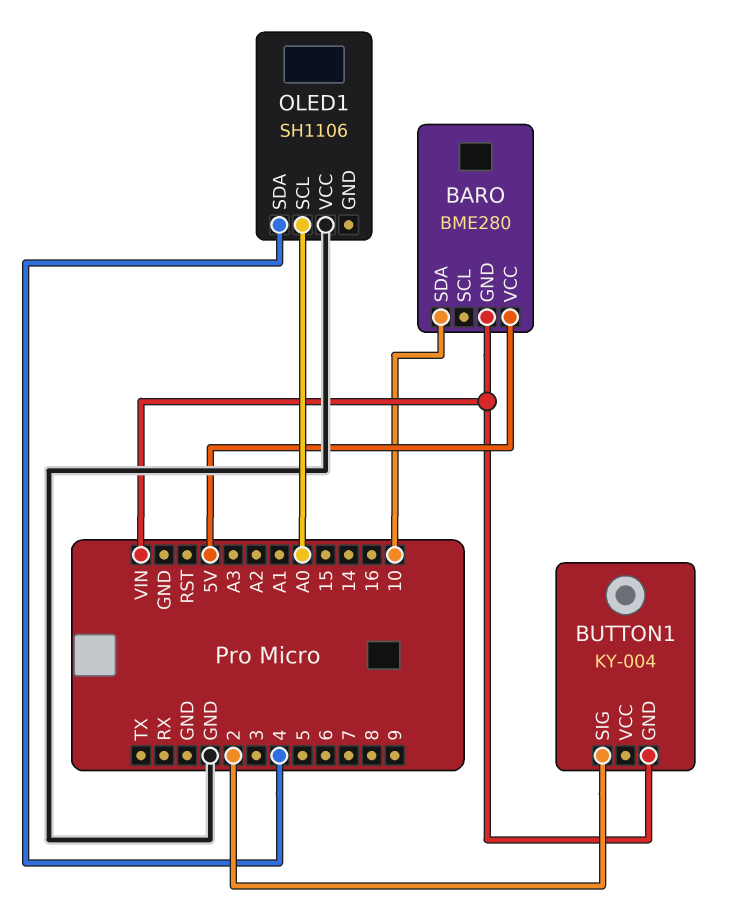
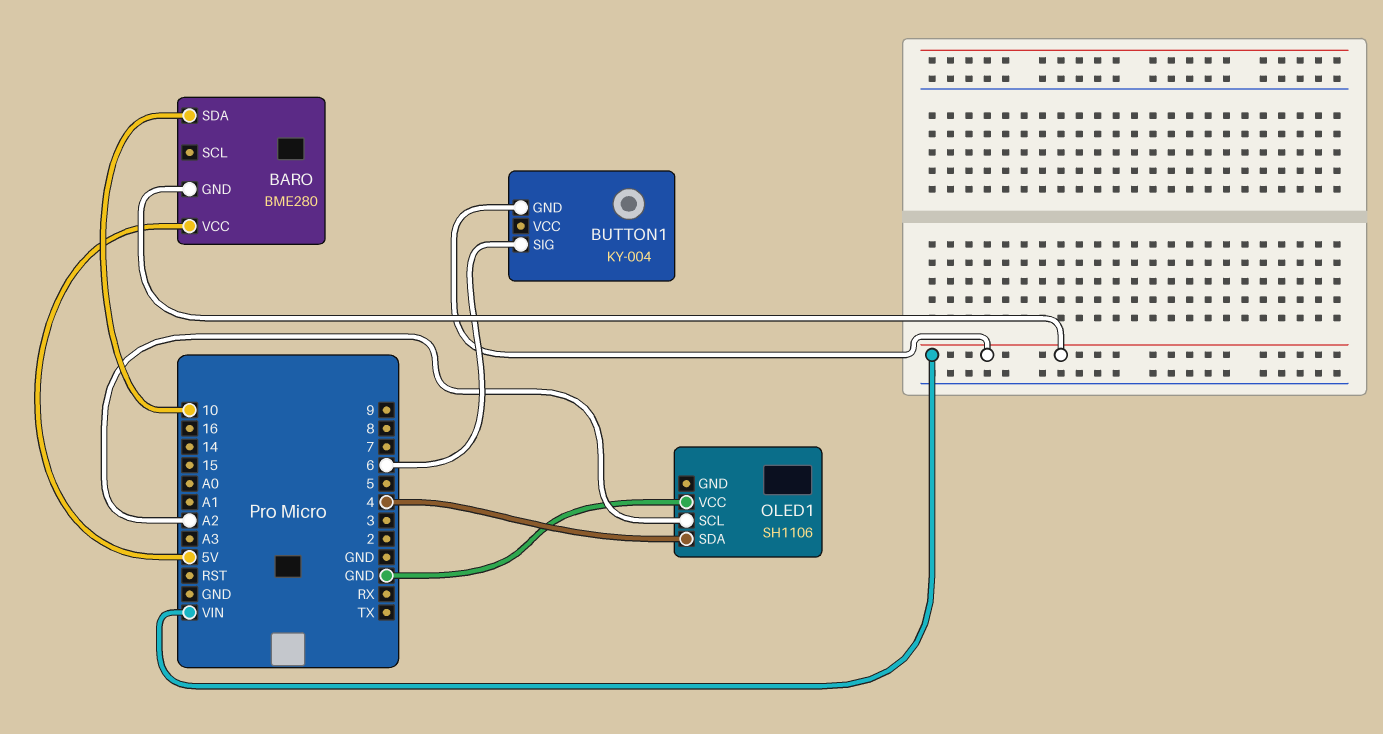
BUTTON1 pin SIG: 2 -> 6
OLED1 pin SCL: A0 -> A2

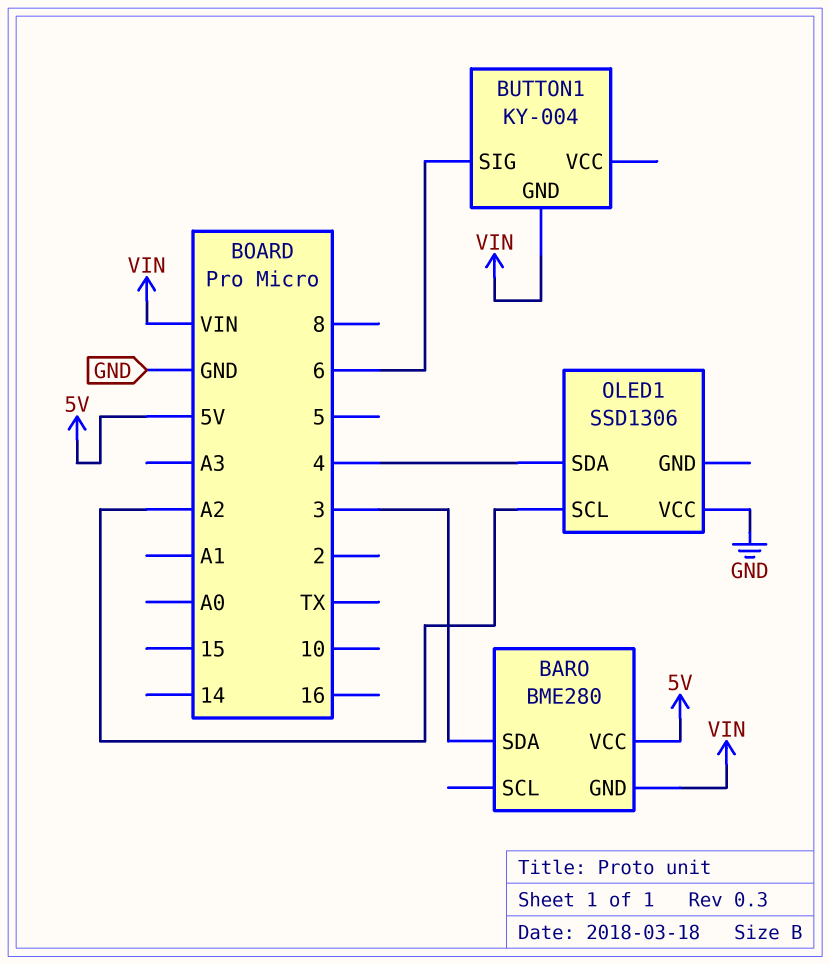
BARO pin SDA: 10 -> 3
OLED1: SH1106 -> SSD1306

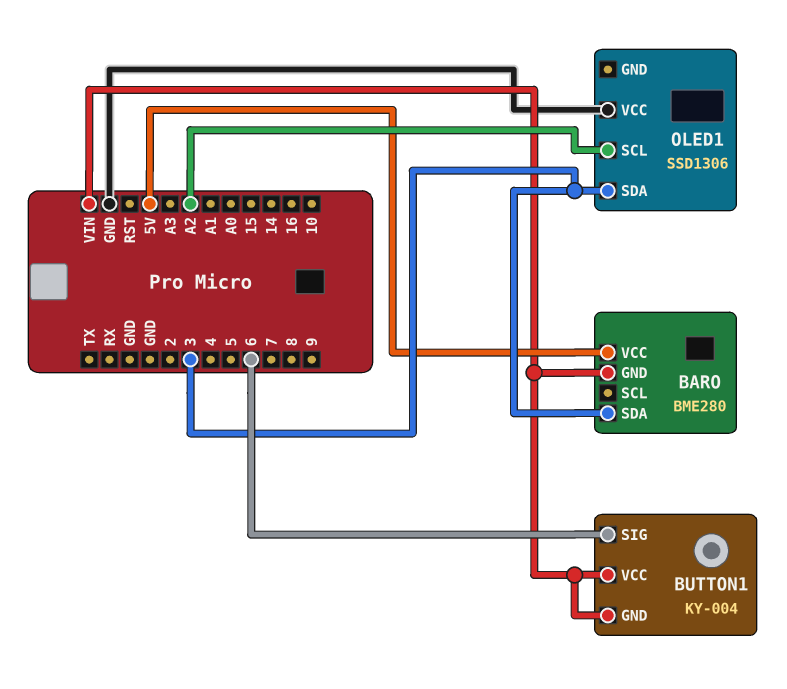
BUTTON1 pin VCC: none -> VIN
OLED1 pin SDA: 4 -> 3

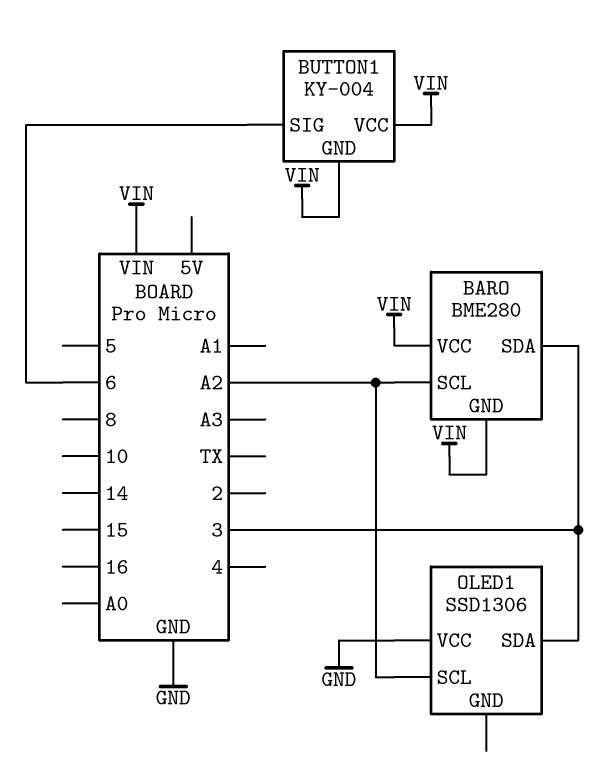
BARO pin SCL: none -> A2
BARO pin VCC: 5V -> VIN

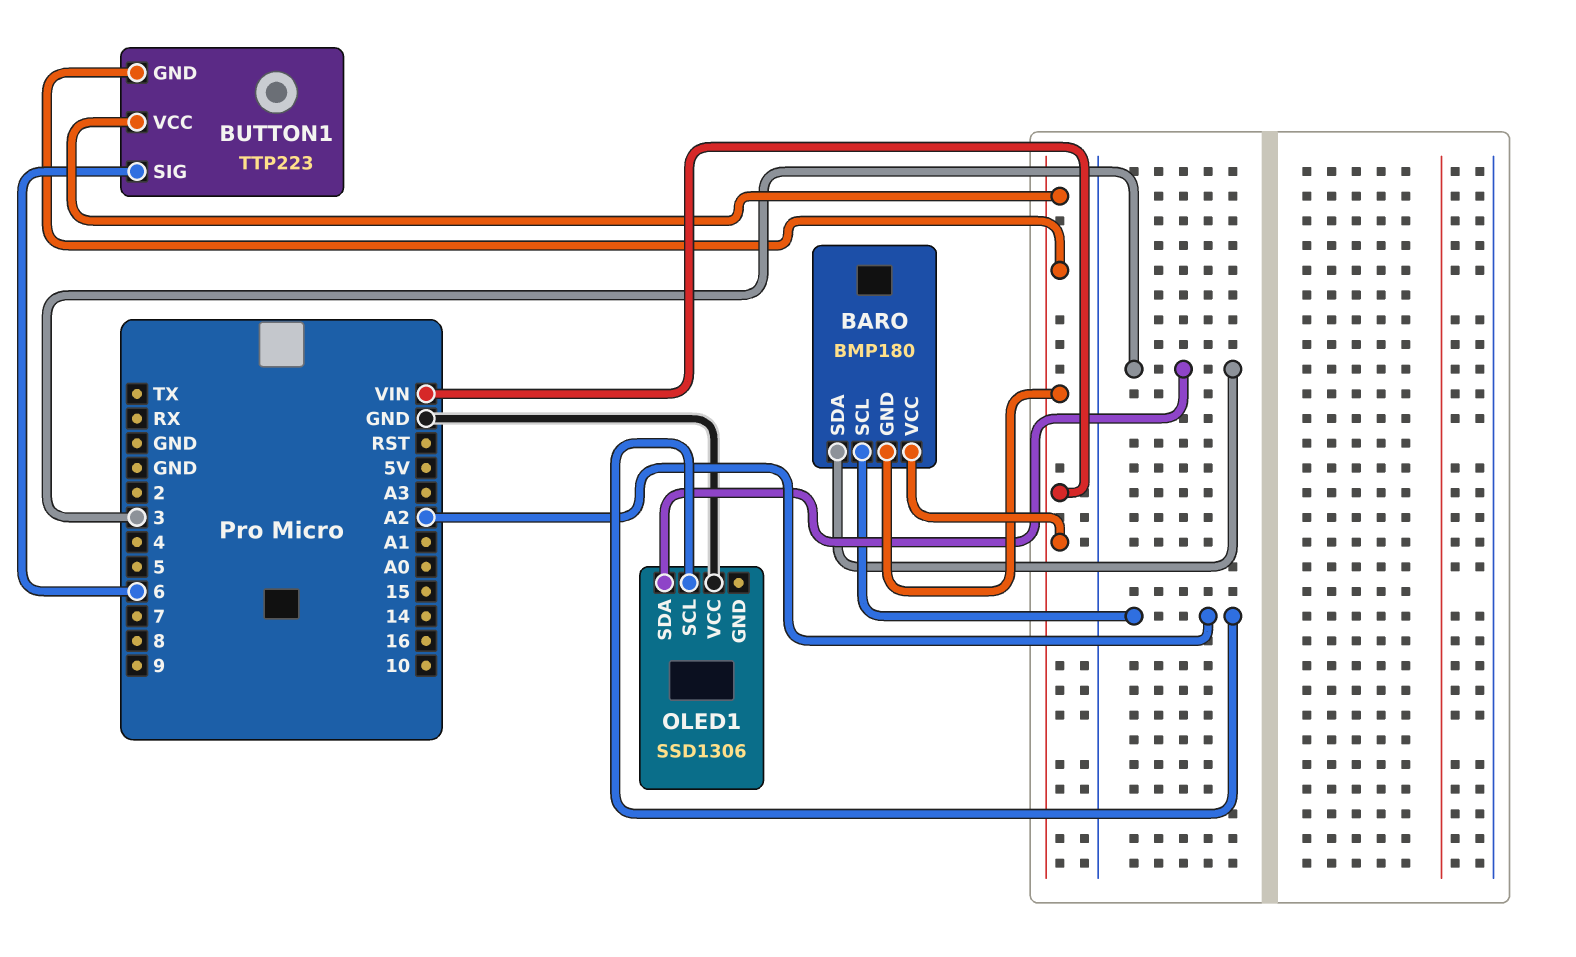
BARO: BME280 -> BMP180
BUTTON1: KY-004 -> TTP223

